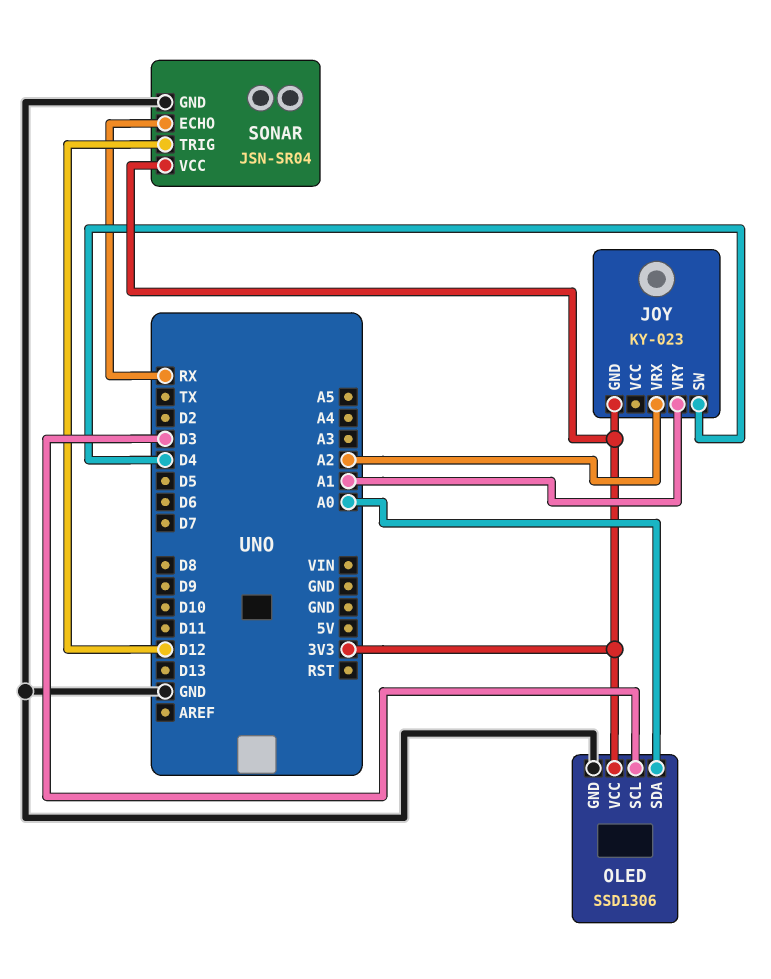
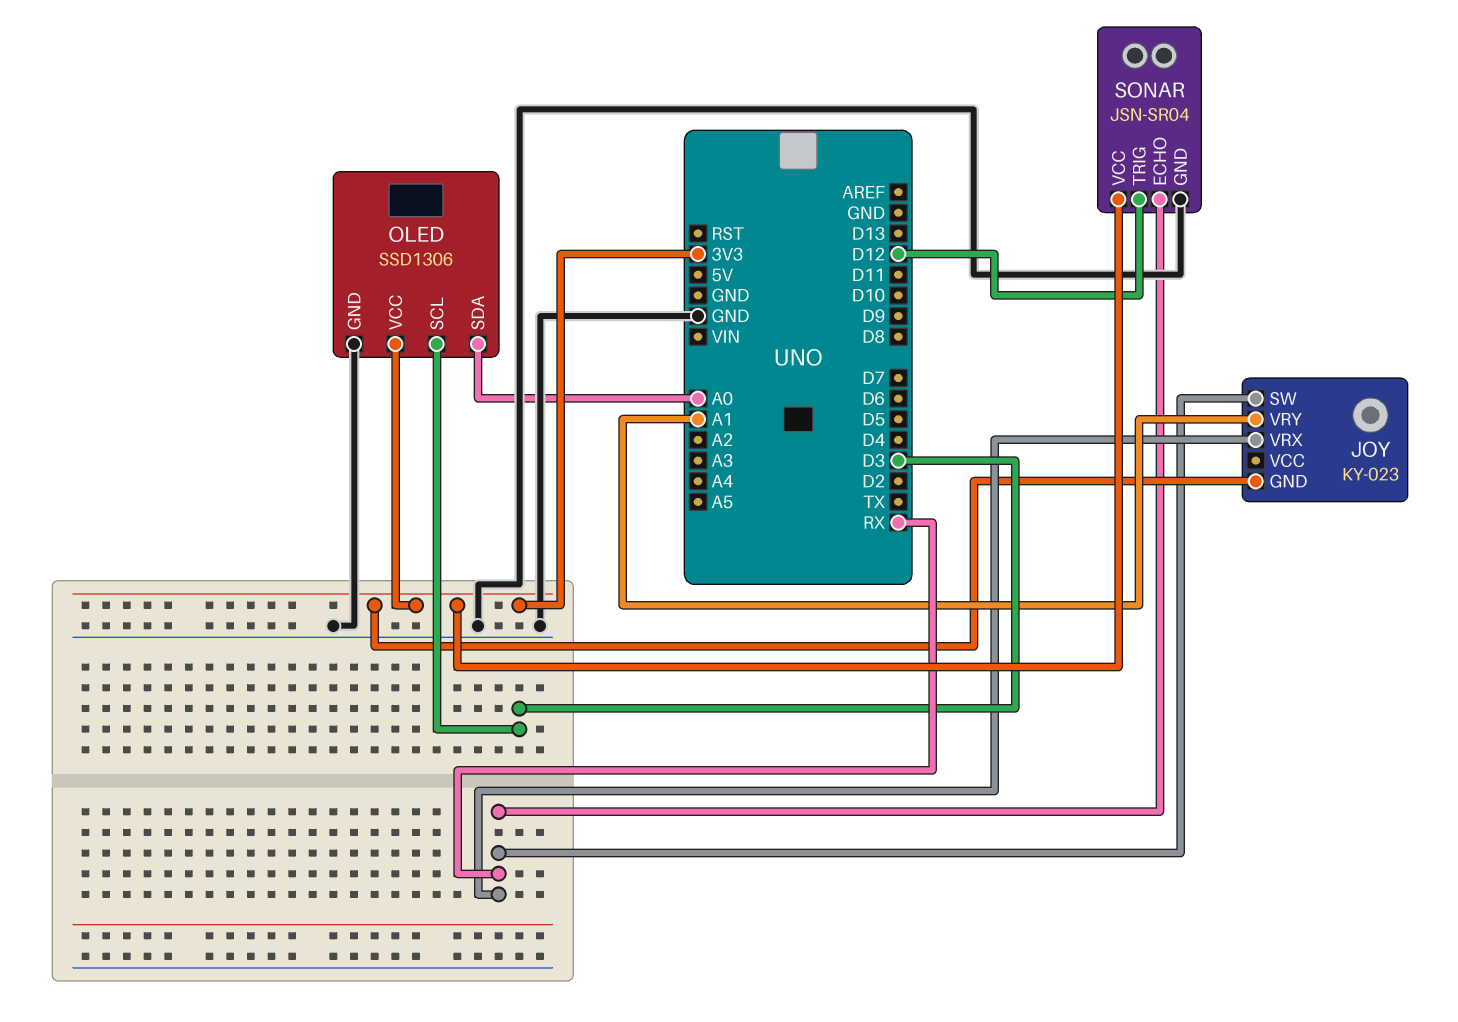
JOY pin SW: D4 -> RX
JOY pin VRX: A2 -> RX

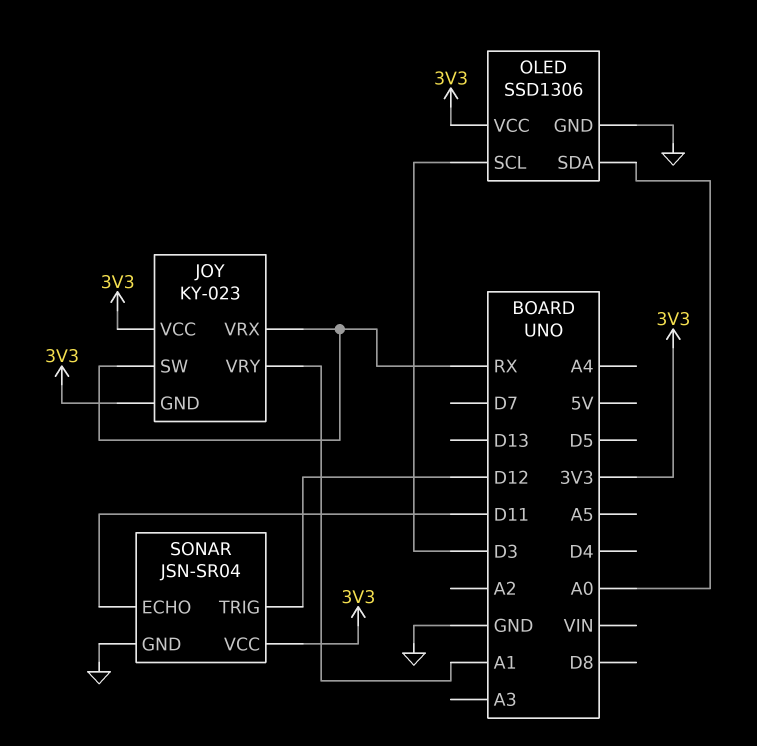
JOY pin VCC: none -> 3V3
SONAR pin ECHO: RX -> D11

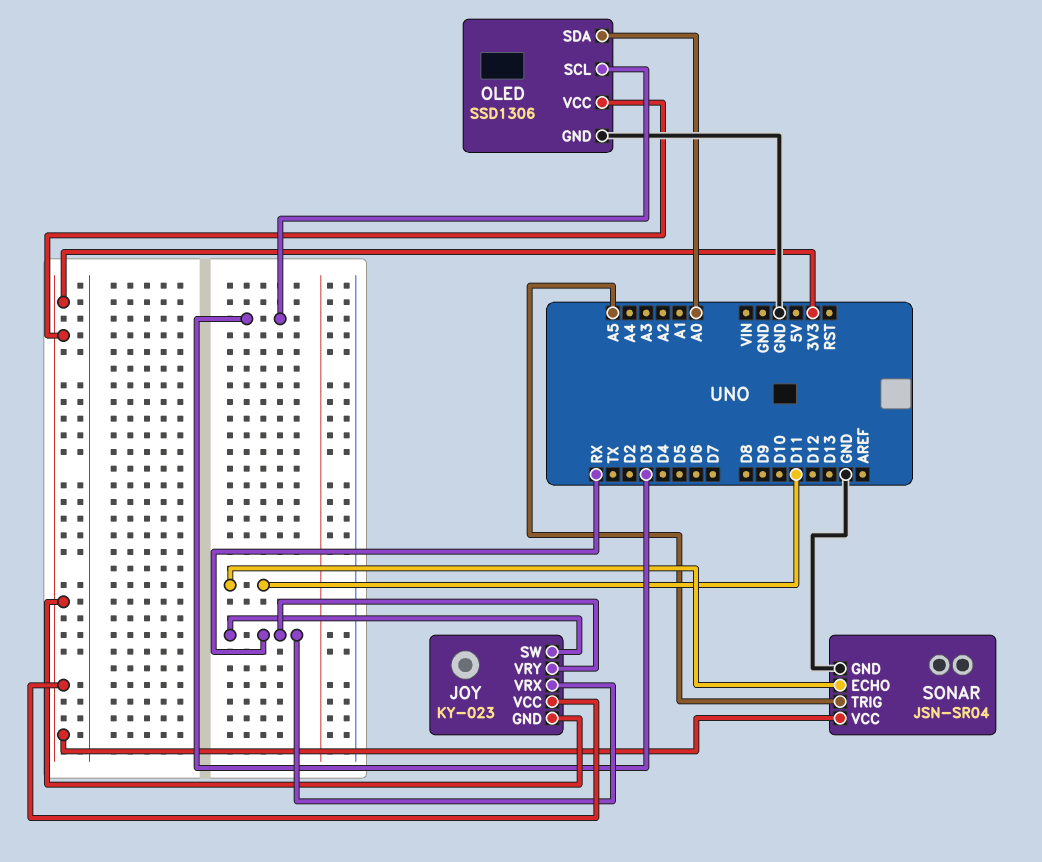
JOY pin VRY: A1 -> RX
SONAR pin TRIG: D12 -> A5

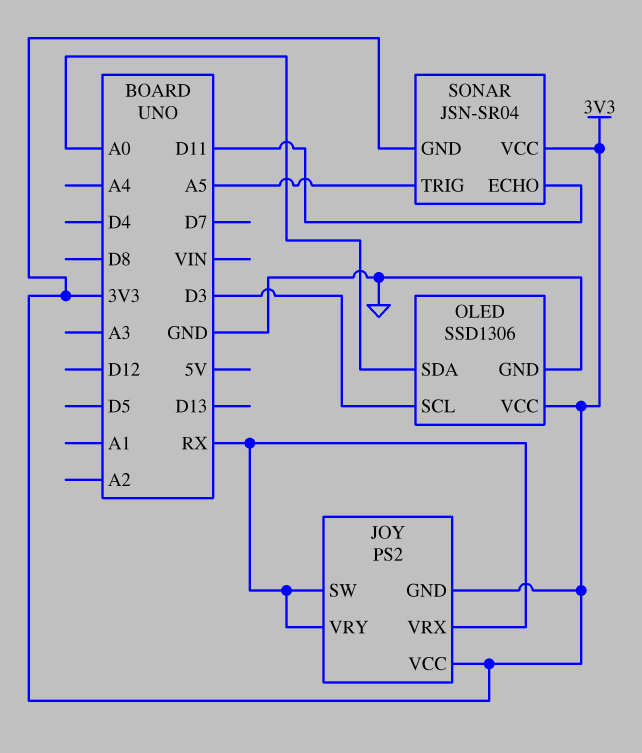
JOY: KY-023 -> PS2
SONAR pin GND: GND -> 3V3

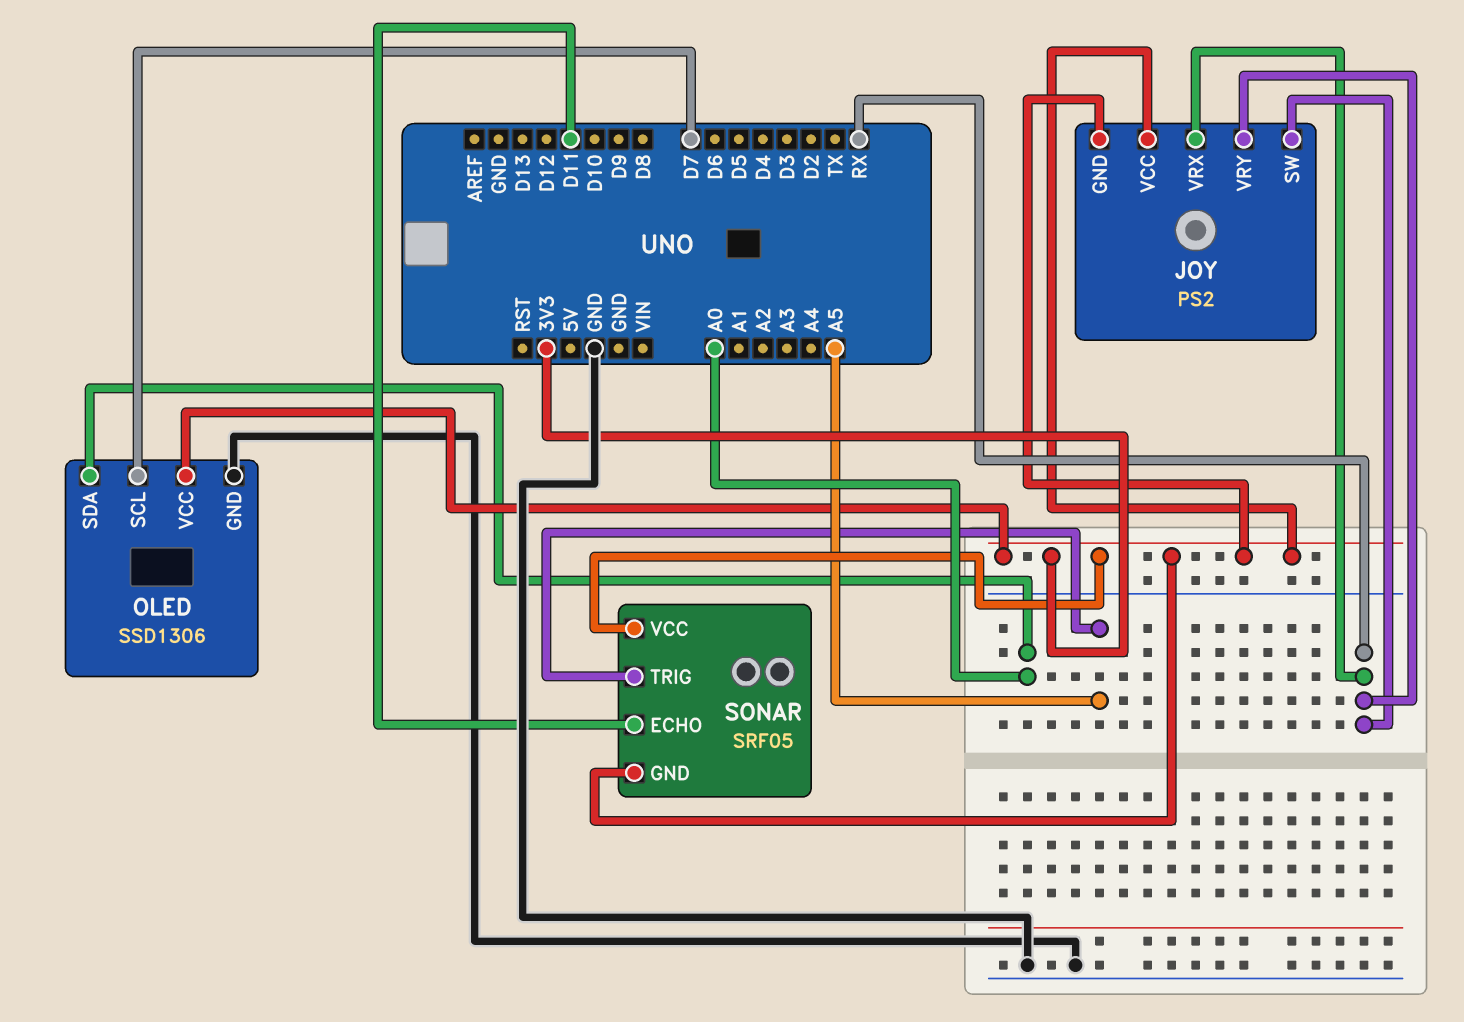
OLED pin SCL: D3 -> D7
SONAR: JSN-SR04 -> SRF05

